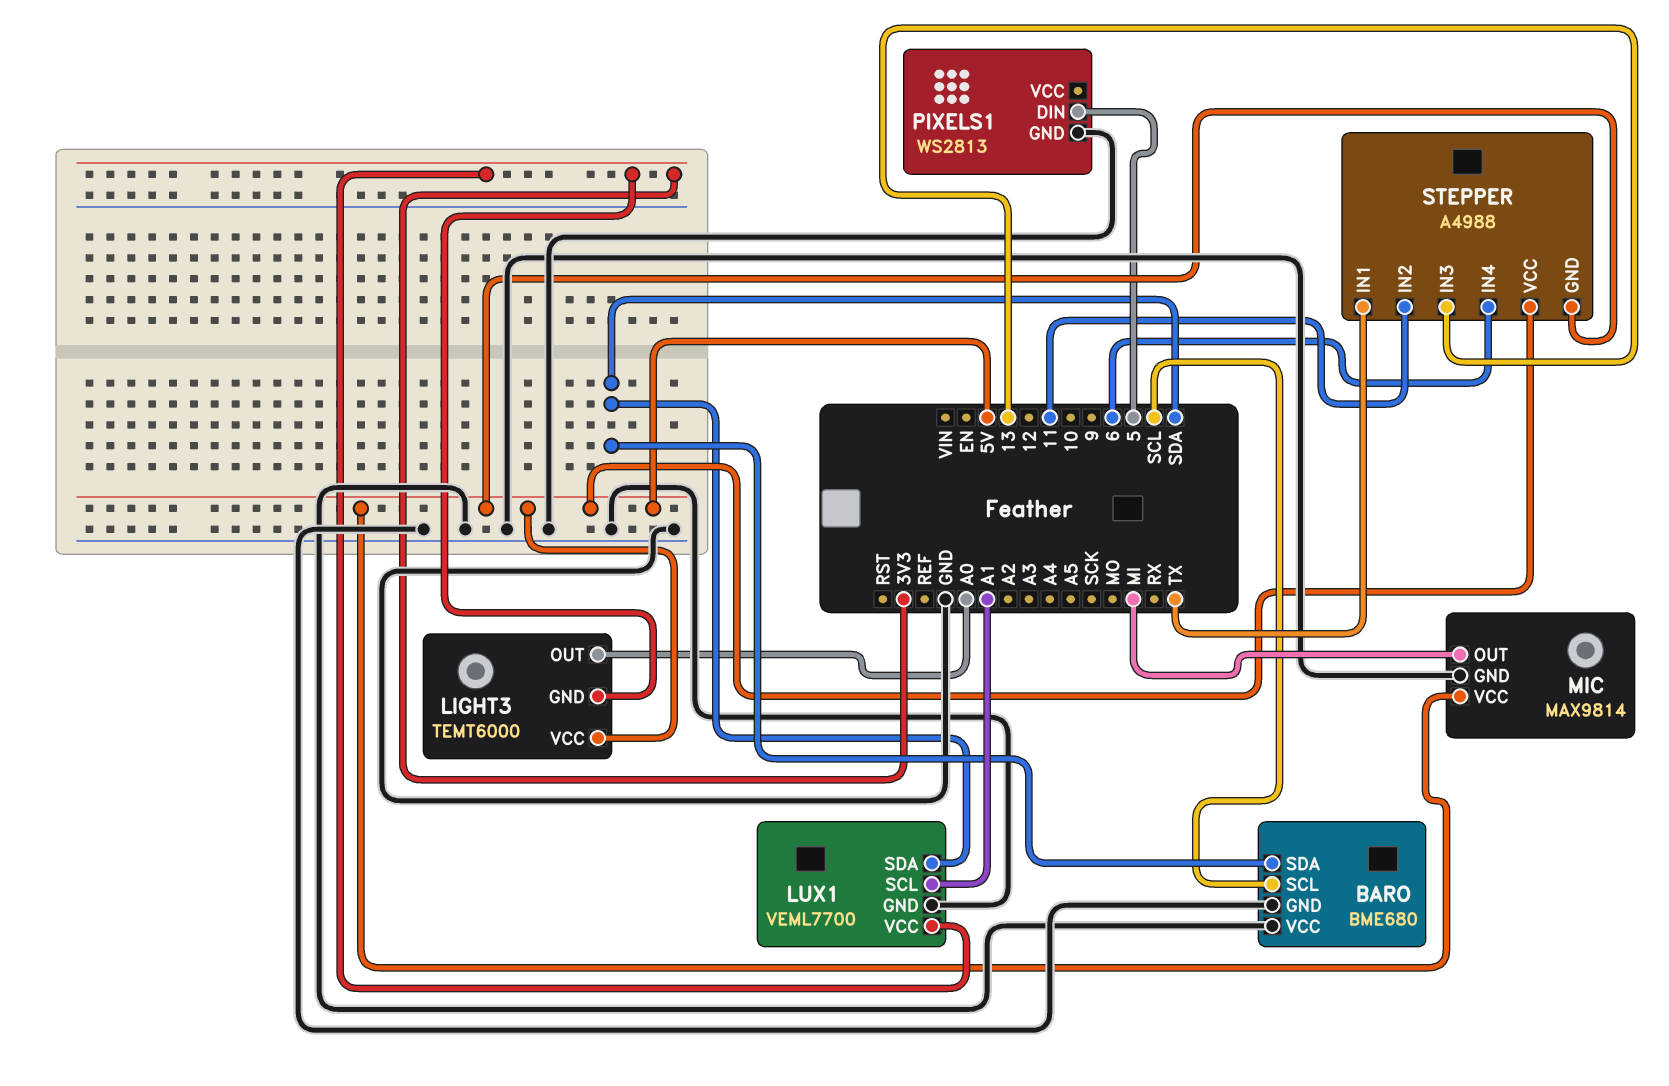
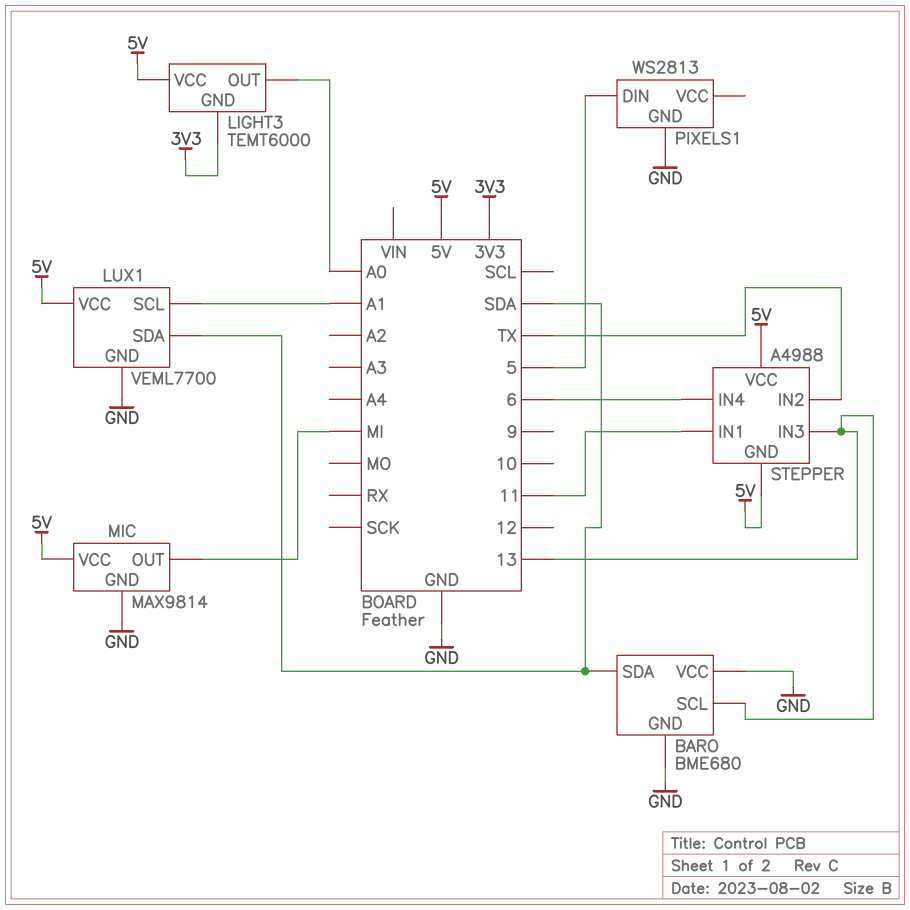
BARO pin SCL: SCL -> 13
LUX1 pin VCC: 3V3 -> 5V
STEPPER pin IN1: TX -> 11
STEPPER pin IN2: 11 -> TX

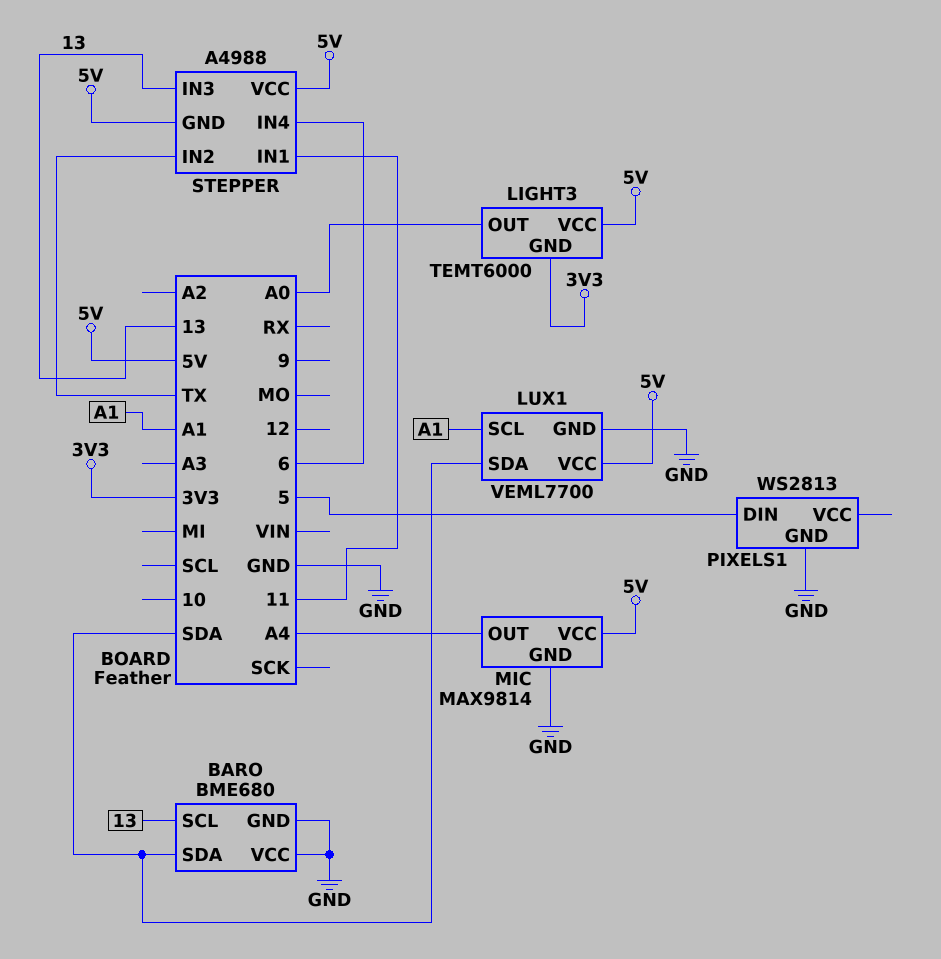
MIC pin OUT: MI -> A4

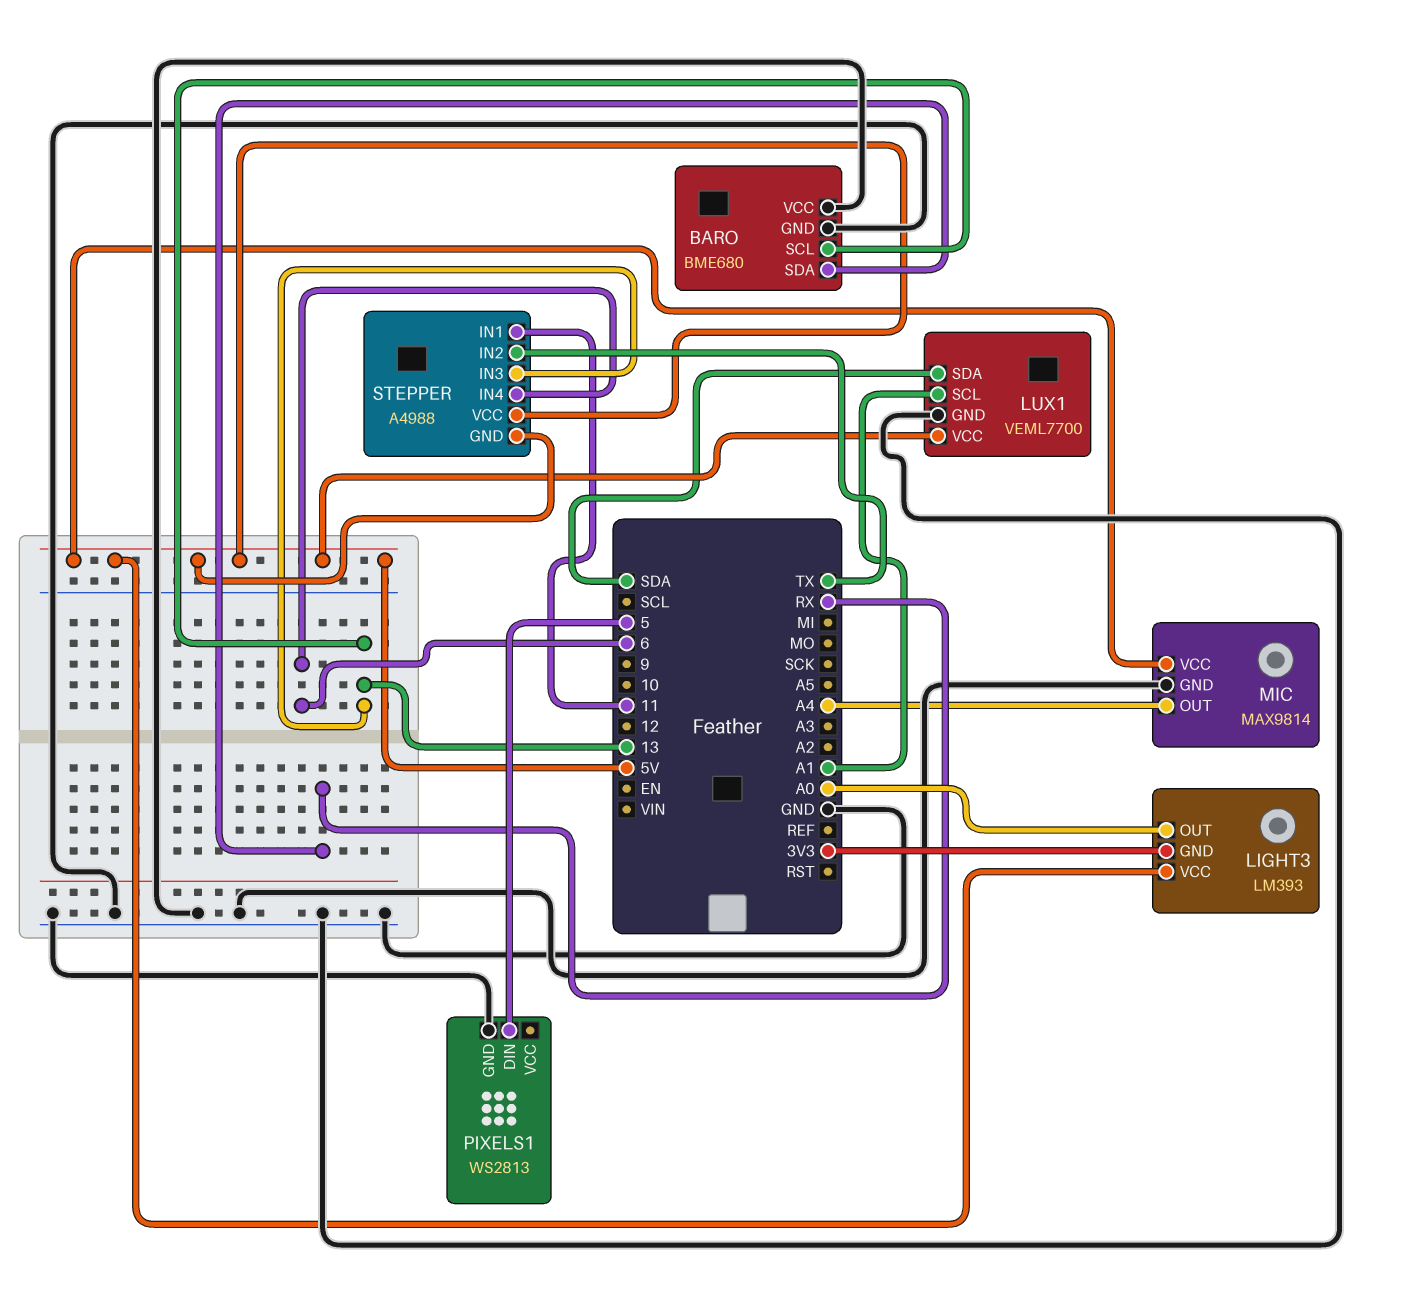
BARO pin SDA: SDA -> RX
LIGHT3: TEMT6000 -> LM393

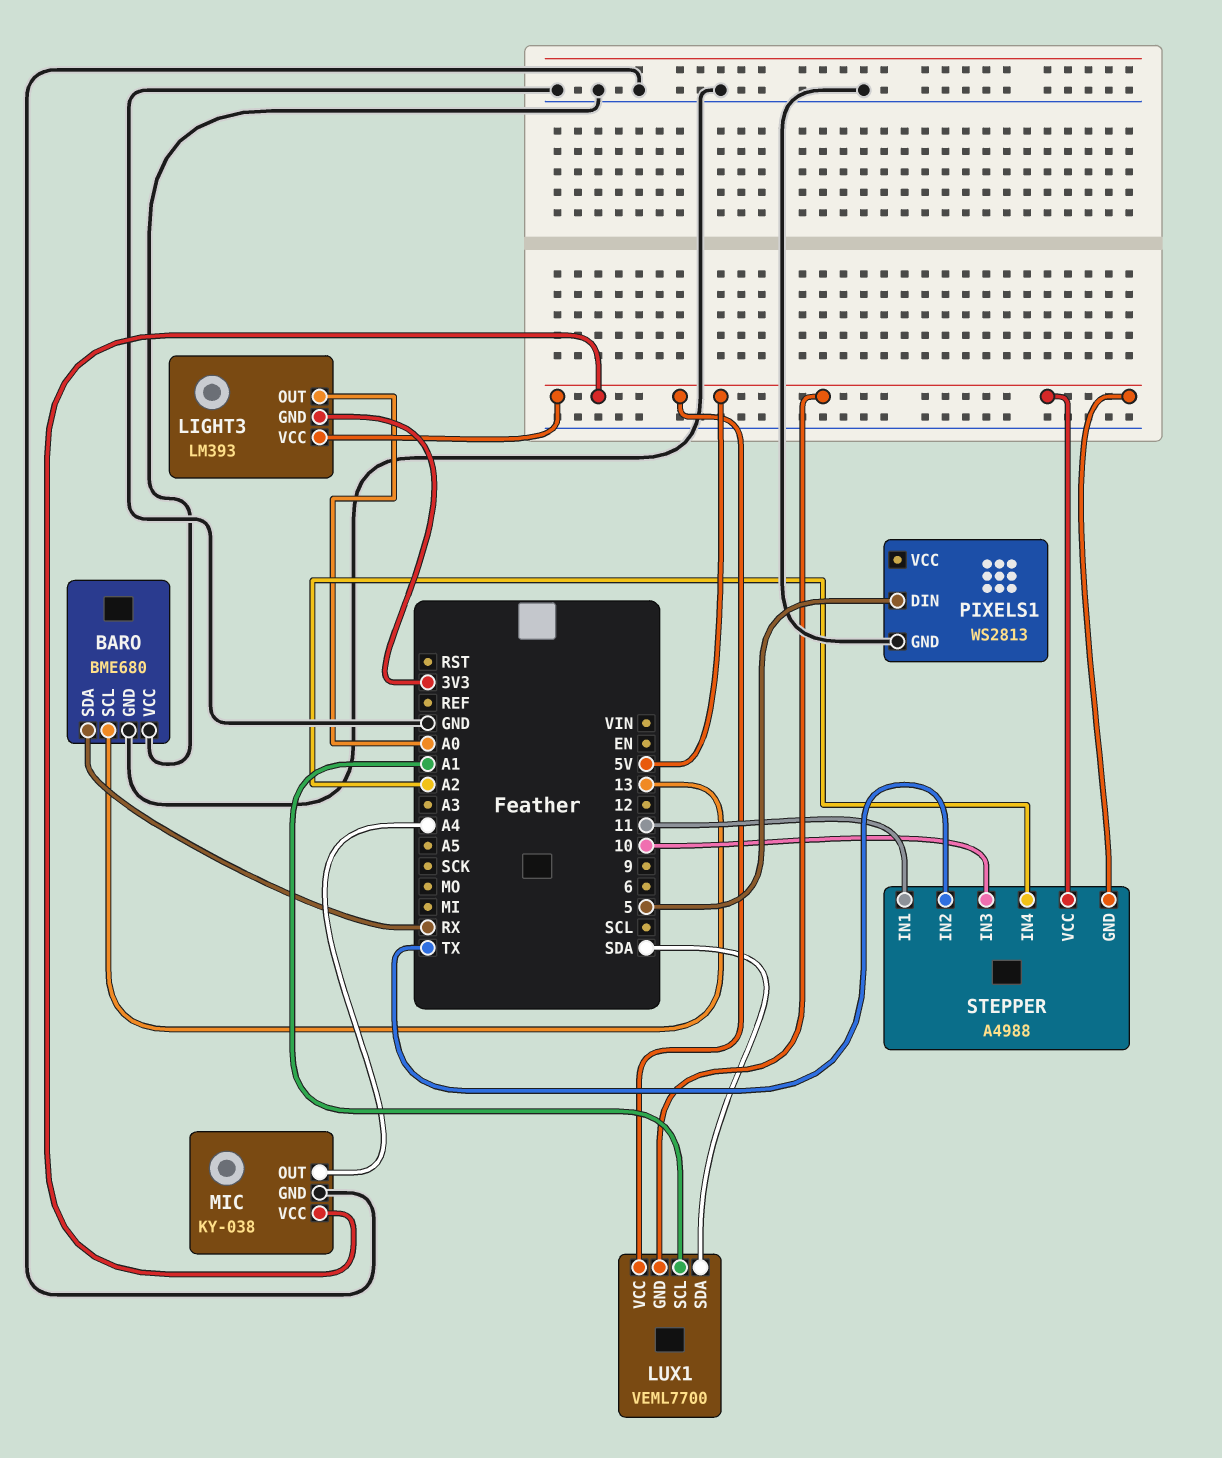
LUX1 pin GND: GND -> 5V
MIC: MAX9814 -> KY-038
STEPPER pin IN3: 13 -> 10
STEPPER pin IN4: 6 -> A2

